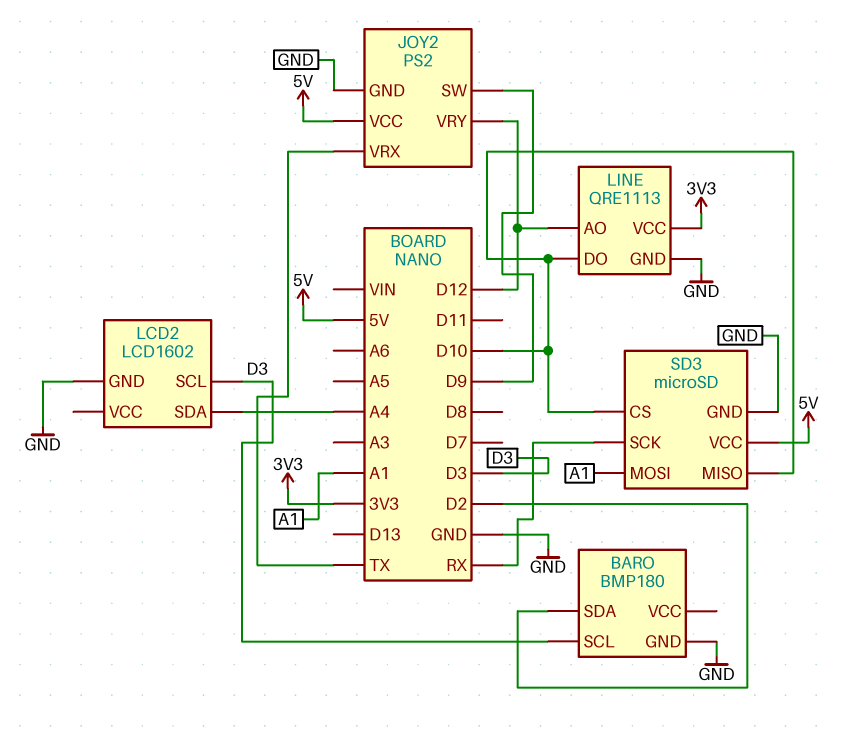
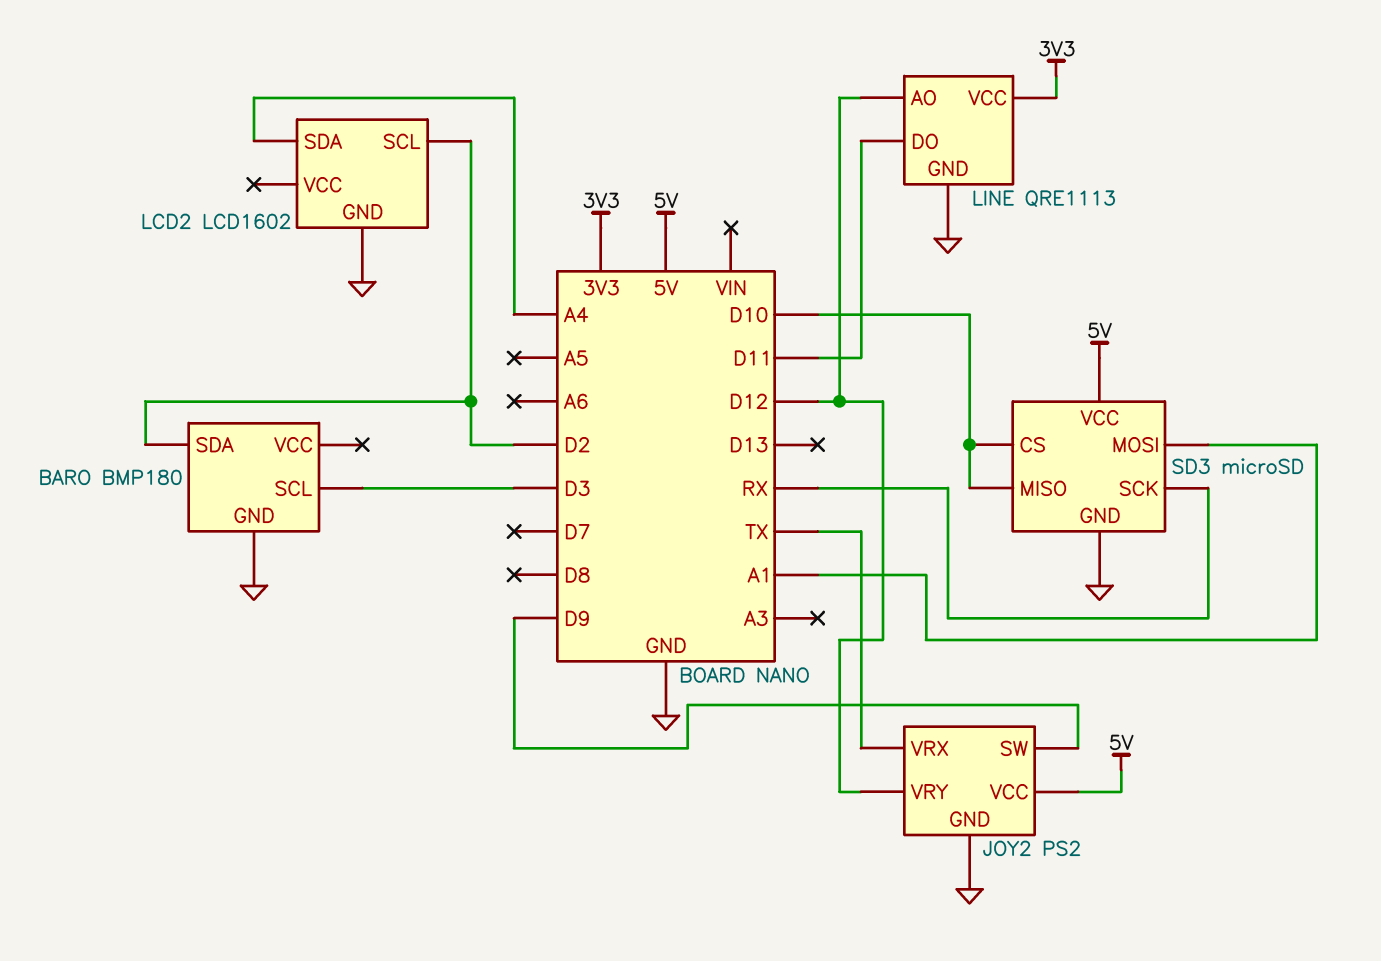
LCD2 pin SCL: D3 -> D2
LINE pin DO: D10 -> D11

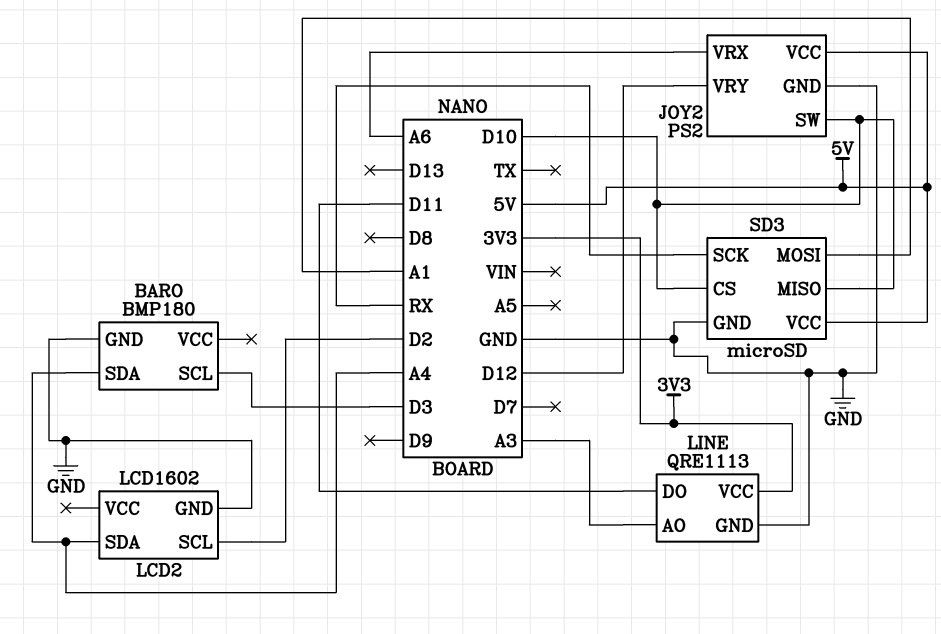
BARO pin SDA: D2 -> A4
JOY2 pin SW: D9 -> D10
JOY2 pin VRX: TX -> A6
LINE pin AO: D12 -> A3

